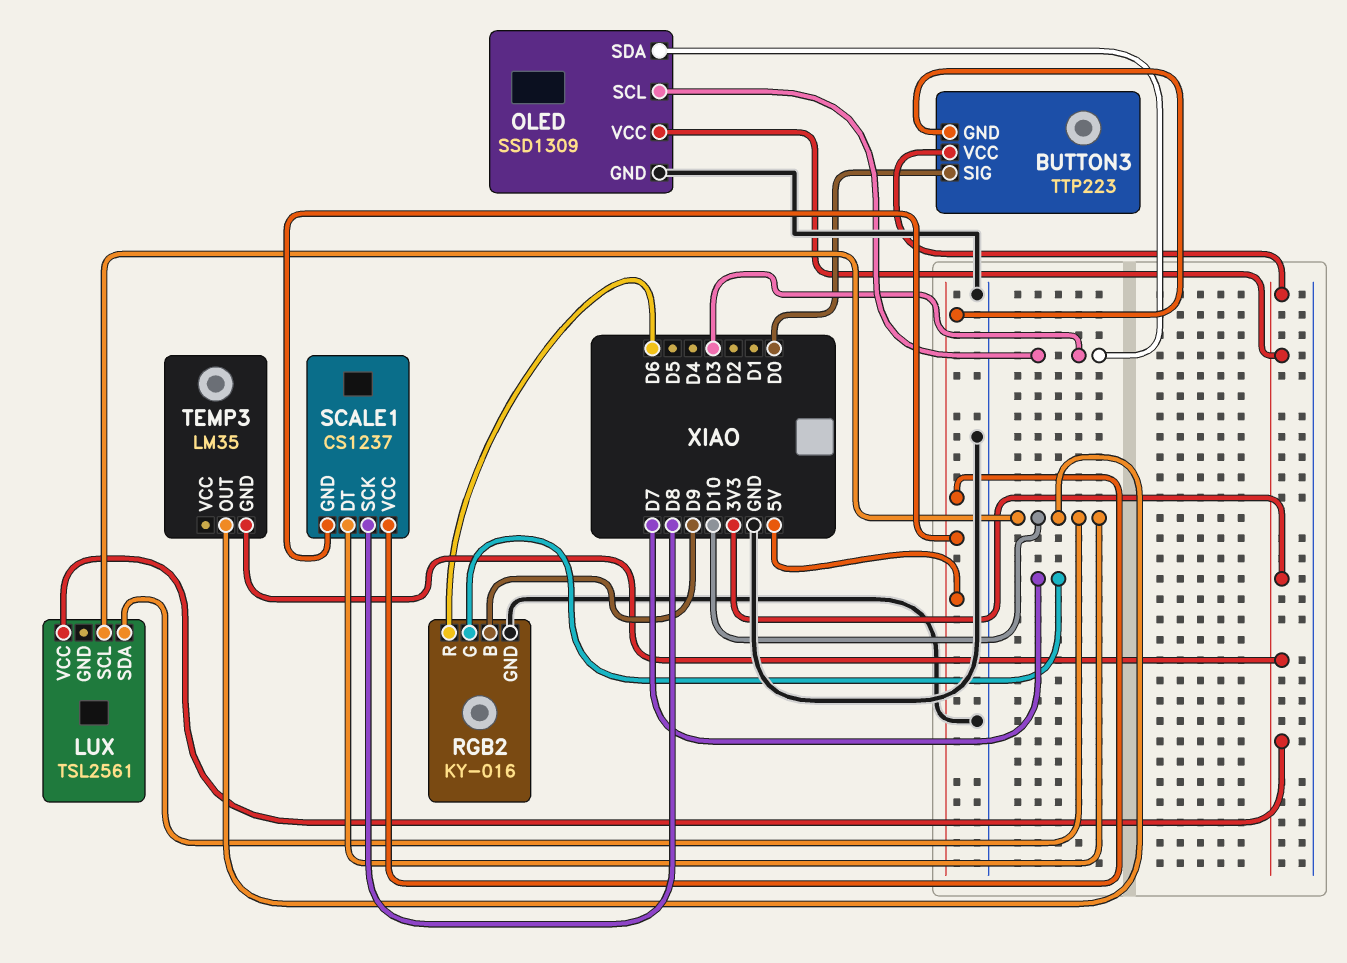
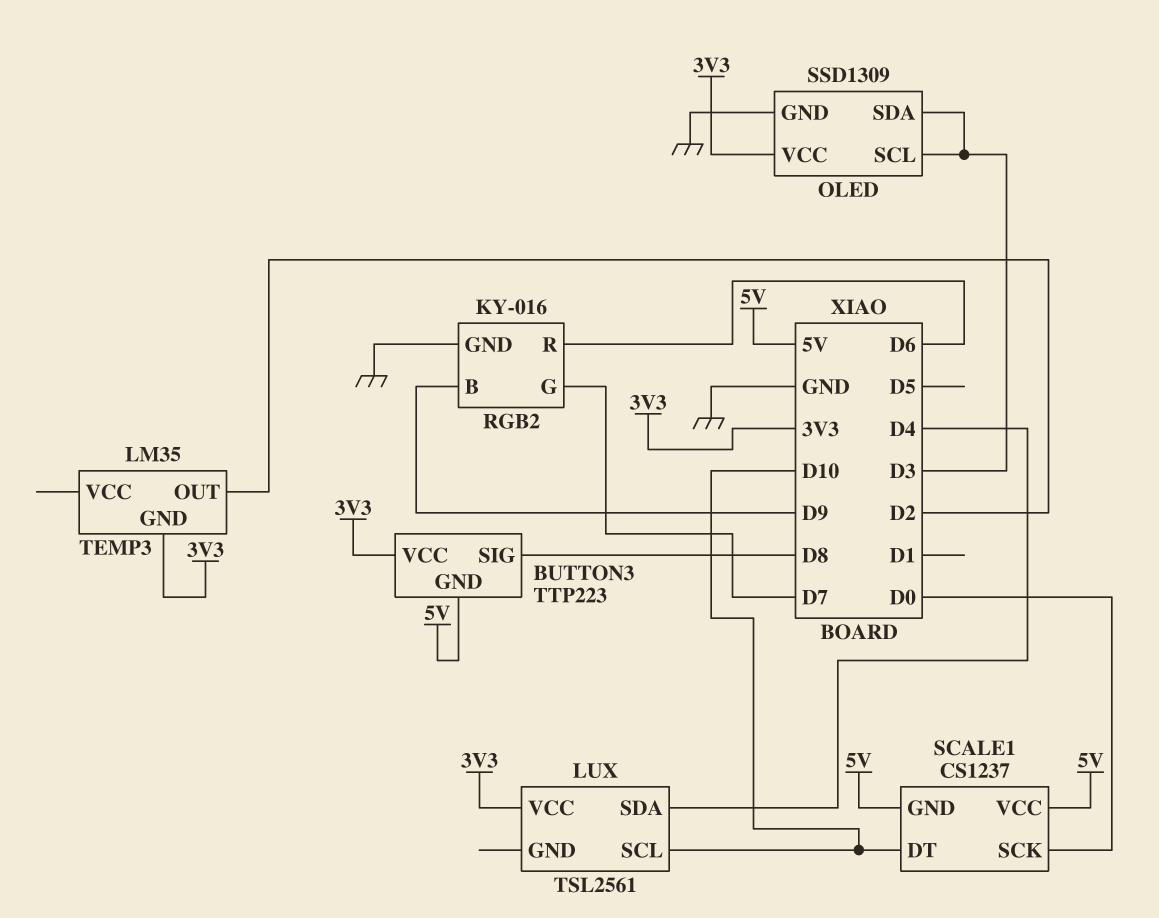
BUTTON3 pin SIG: D0 -> D8
LUX pin SDA: D10 -> D4
SCALE1 pin SCK: D8 -> D0
TEMP3 pin OUT: D10 -> D2

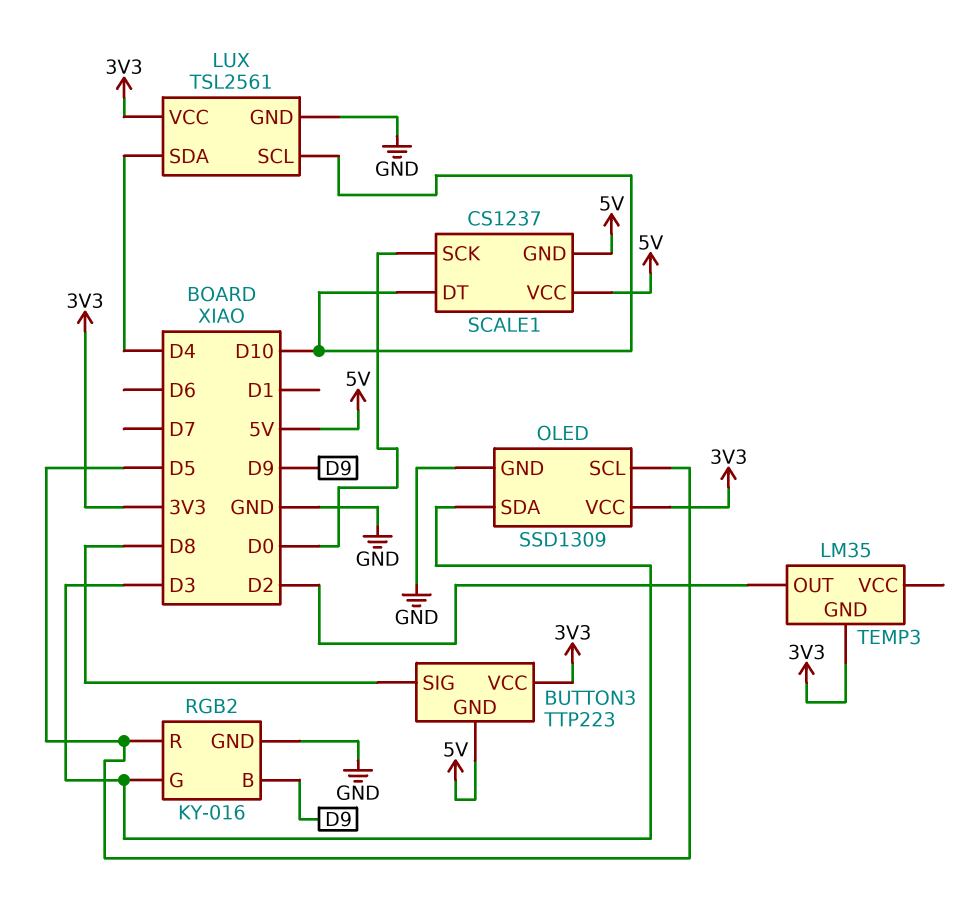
LUX pin GND: none -> GND
OLED pin SCL: D3 -> D5
RGB2 pin G: D7 -> D3
RGB2 pin R: D6 -> D5

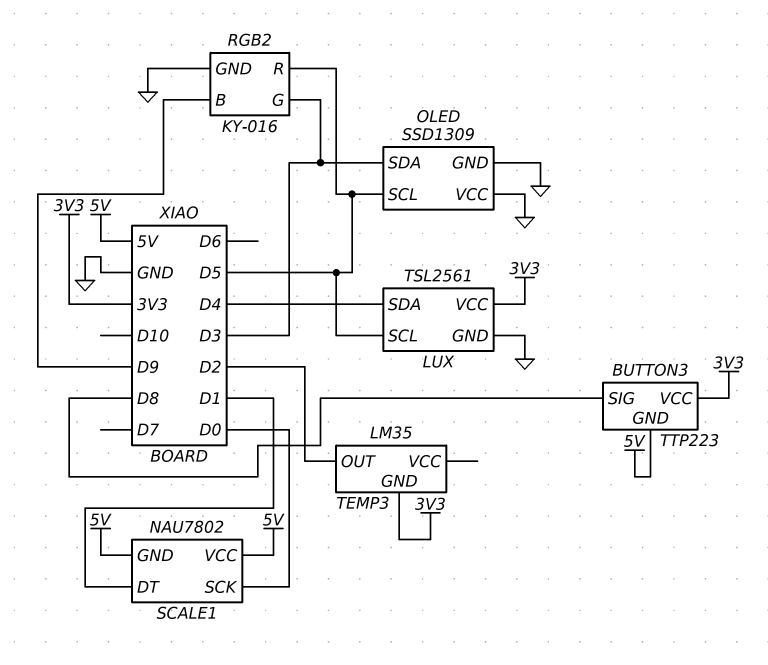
LUX pin SCL: D10 -> D5
OLED pin VCC: 3V3 -> GND
SCALE1: CS1237 -> NAU7802
SCALE1 pin DT: D10 -> D1

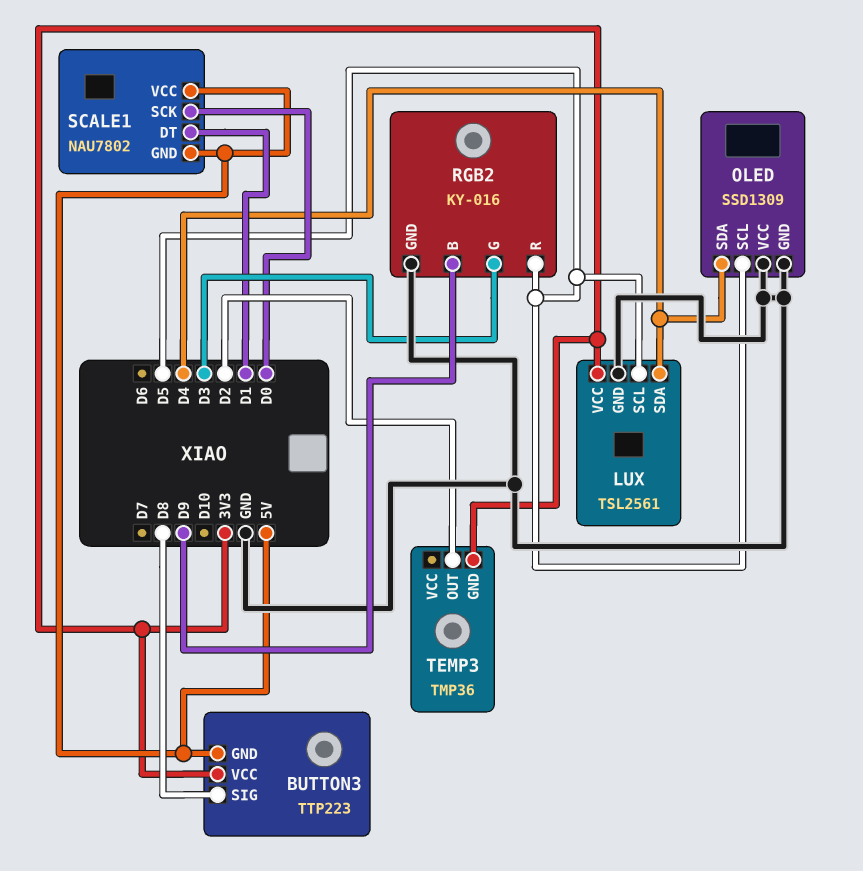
OLED pin SDA: D3 -> D4
TEMP3: LM35 -> TMP36

